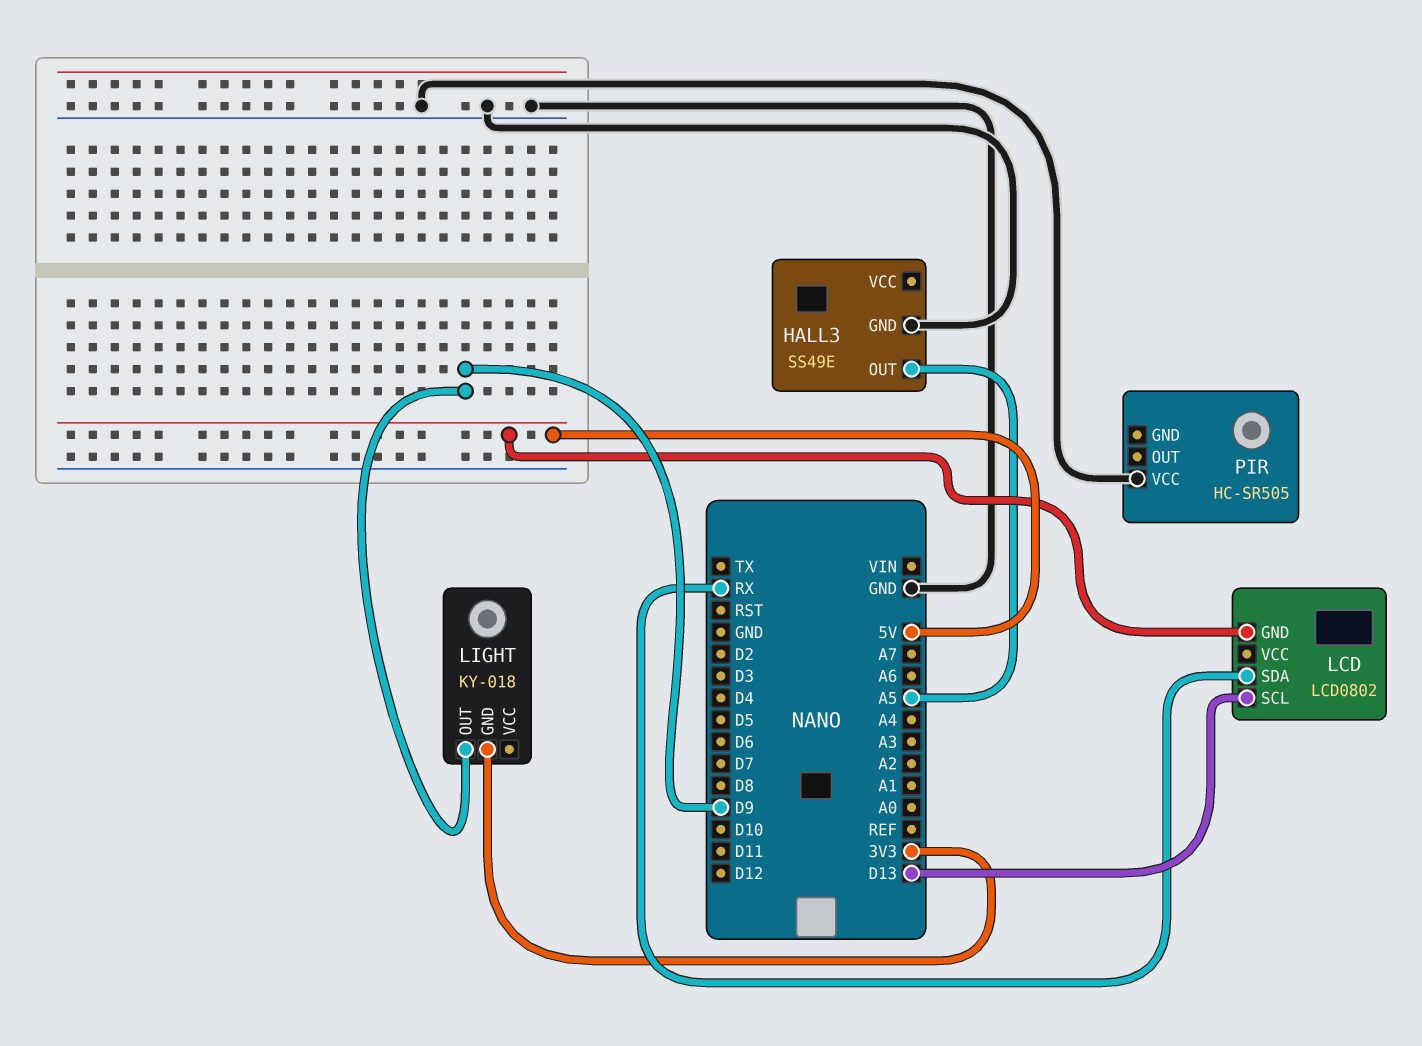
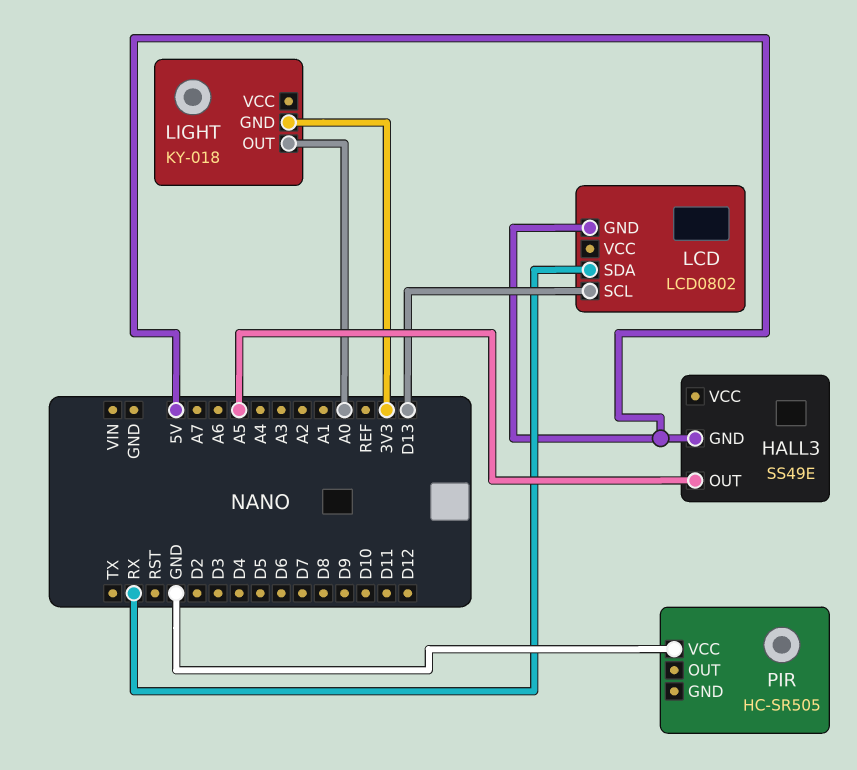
HALL3 pin GND: GND -> 5V
LIGHT pin OUT: D9 -> A0

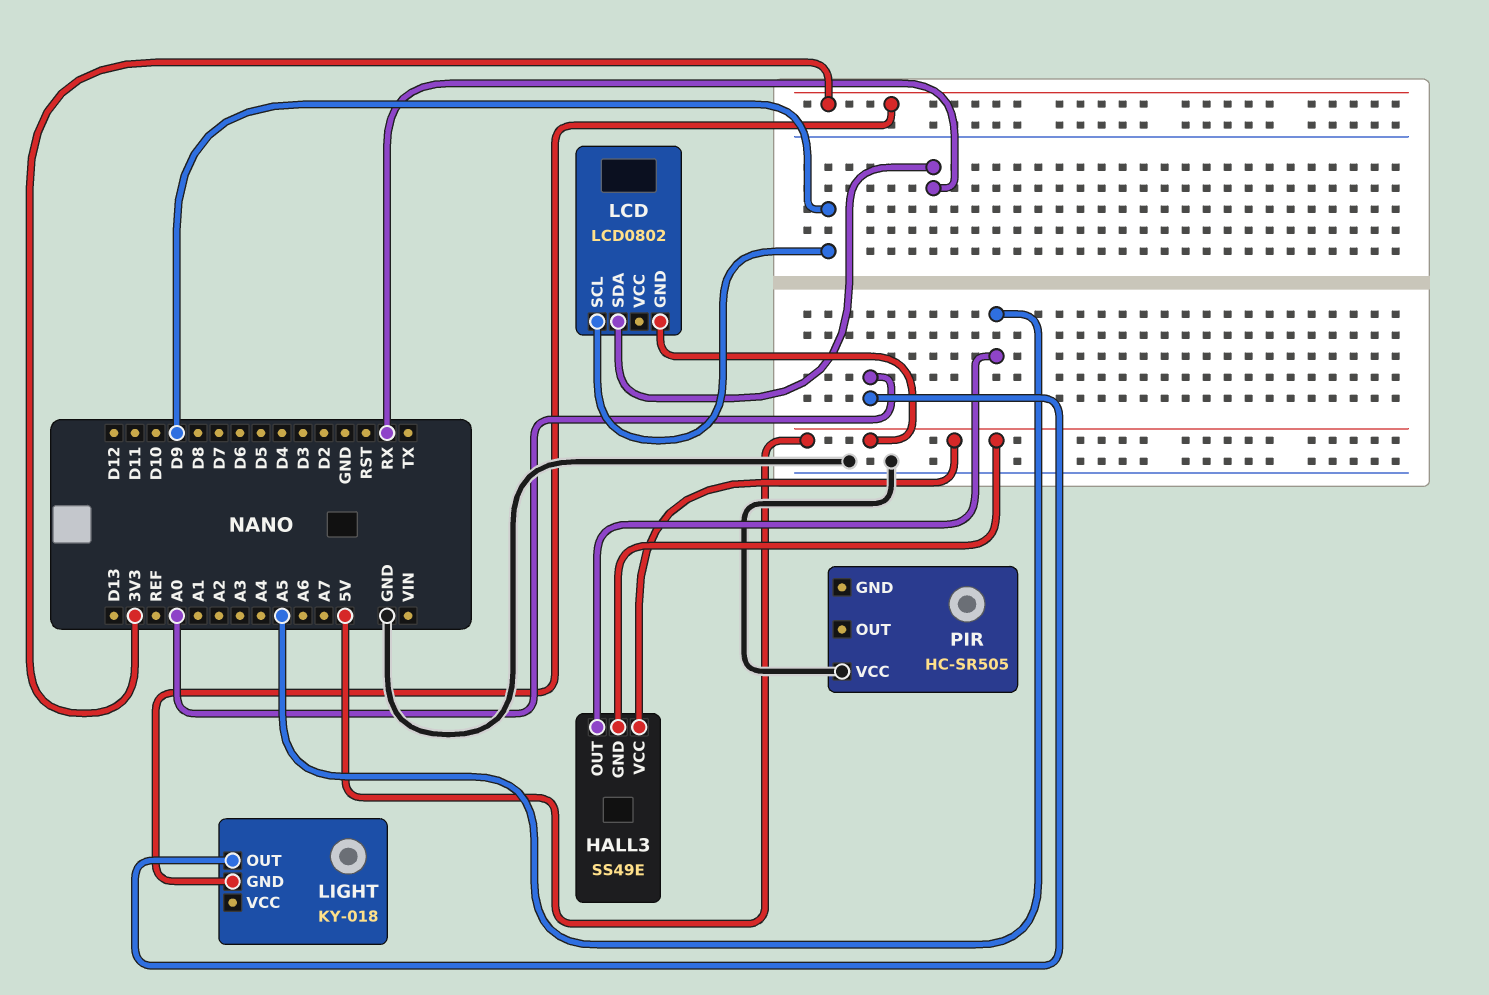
HALL3 pin VCC: none -> 5V
LCD pin SCL: D13 -> D9

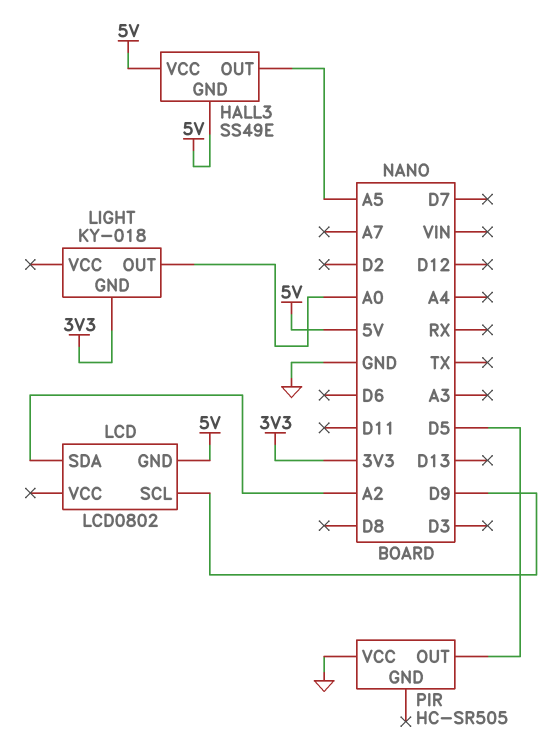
LCD pin SDA: RX -> A2
PIR pin OUT: none -> D5

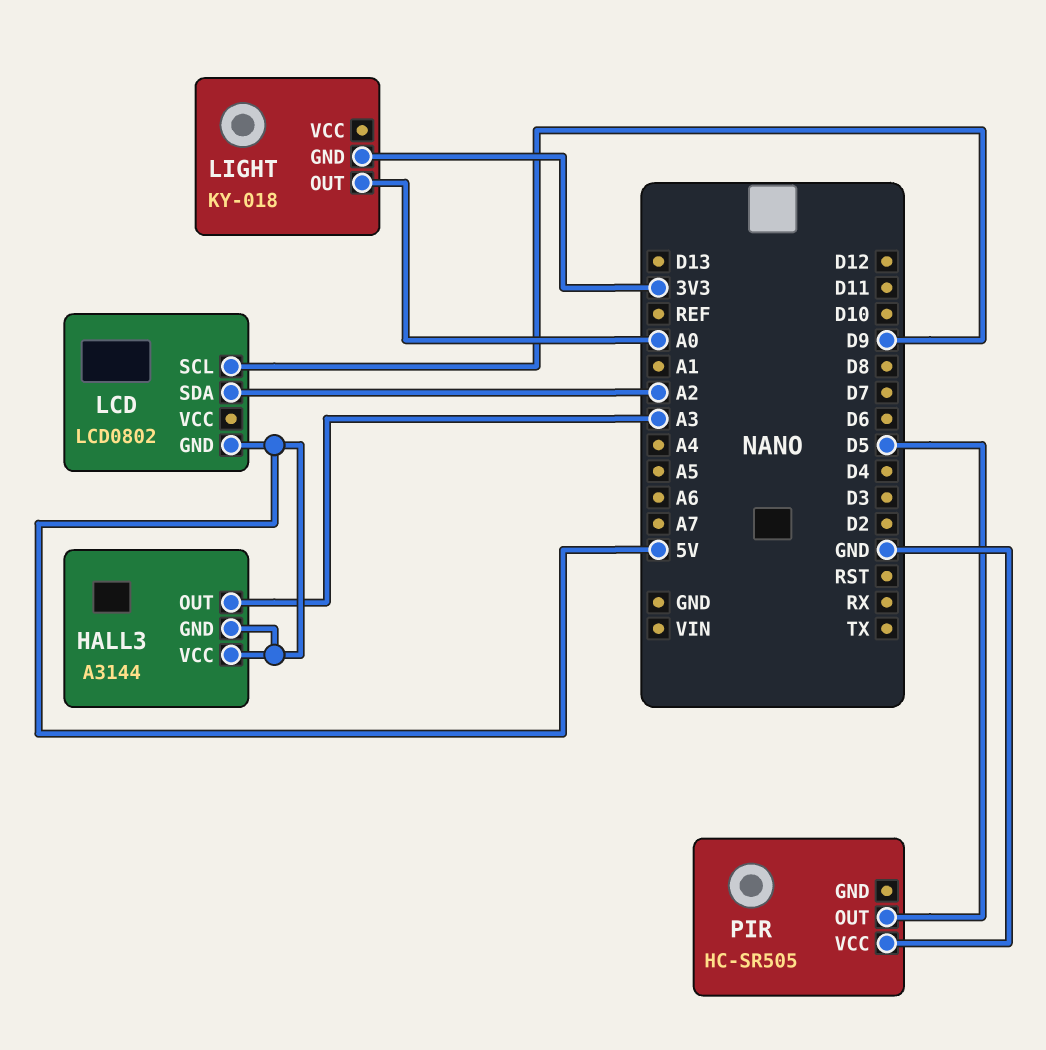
HALL3: SS49E -> A3144
HALL3 pin OUT: A5 -> A3

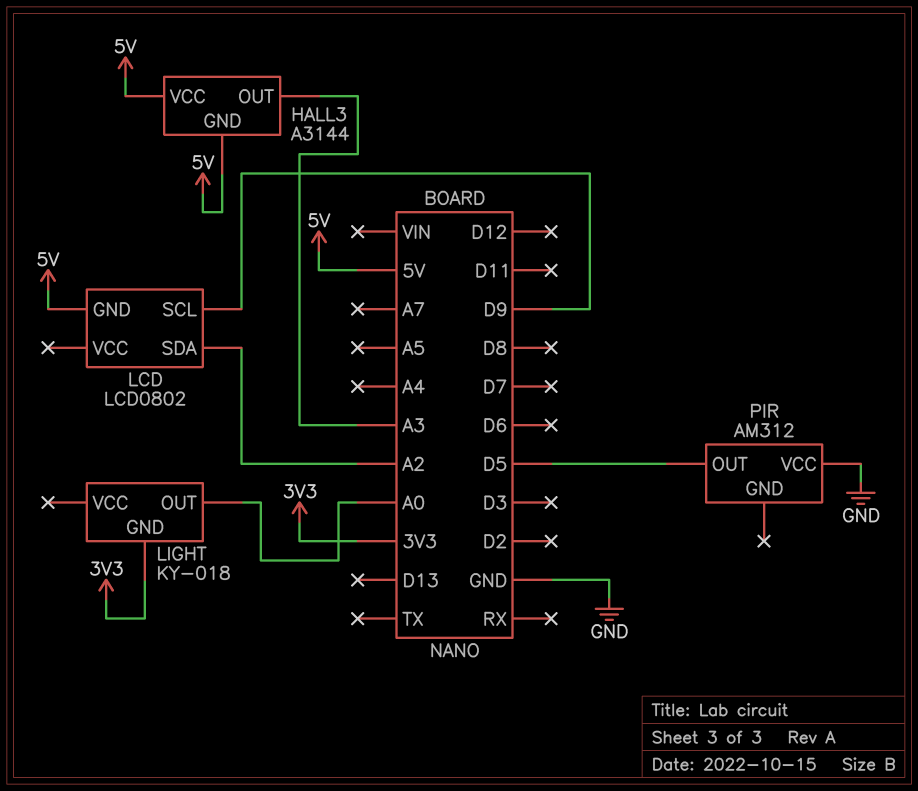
PIR: HC-SR505 -> AM312

